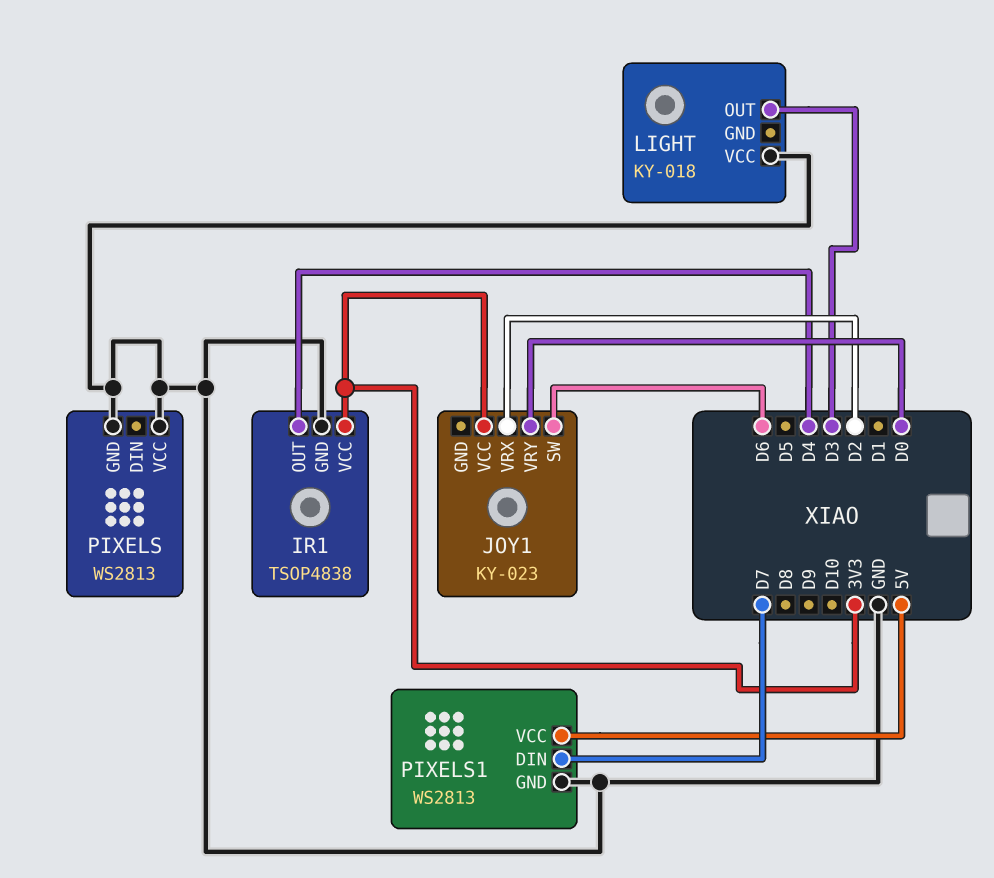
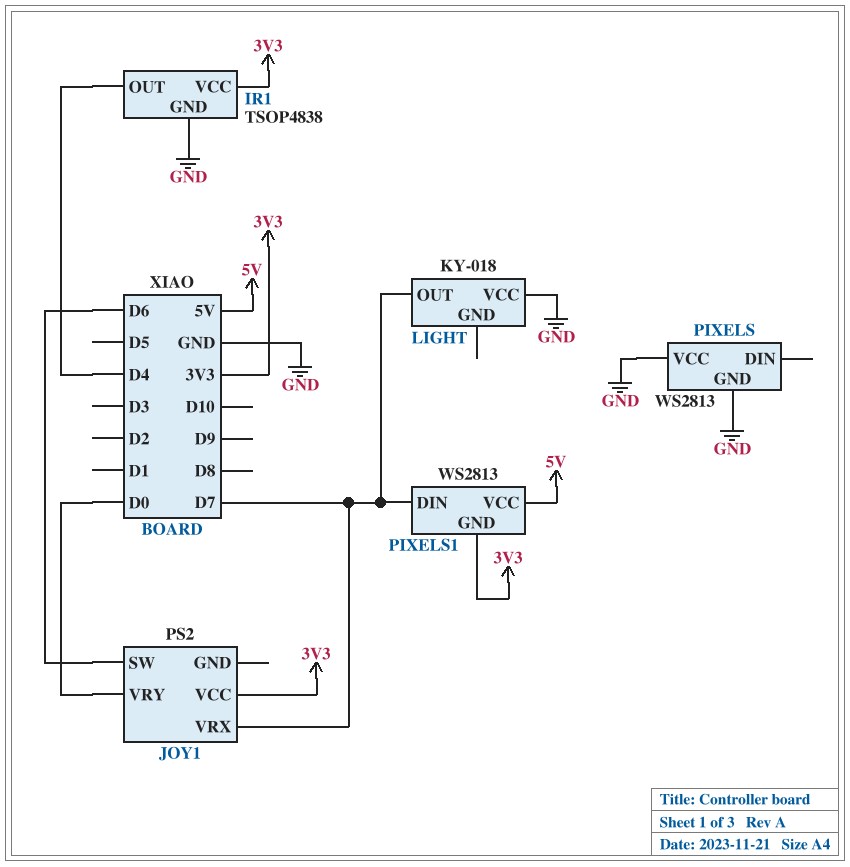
JOY1: KY-023 -> PS2
JOY1 pin VRX: D2 -> D7
LIGHT pin OUT: D3 -> D7
PIXELS1 pin GND: GND -> 3V3

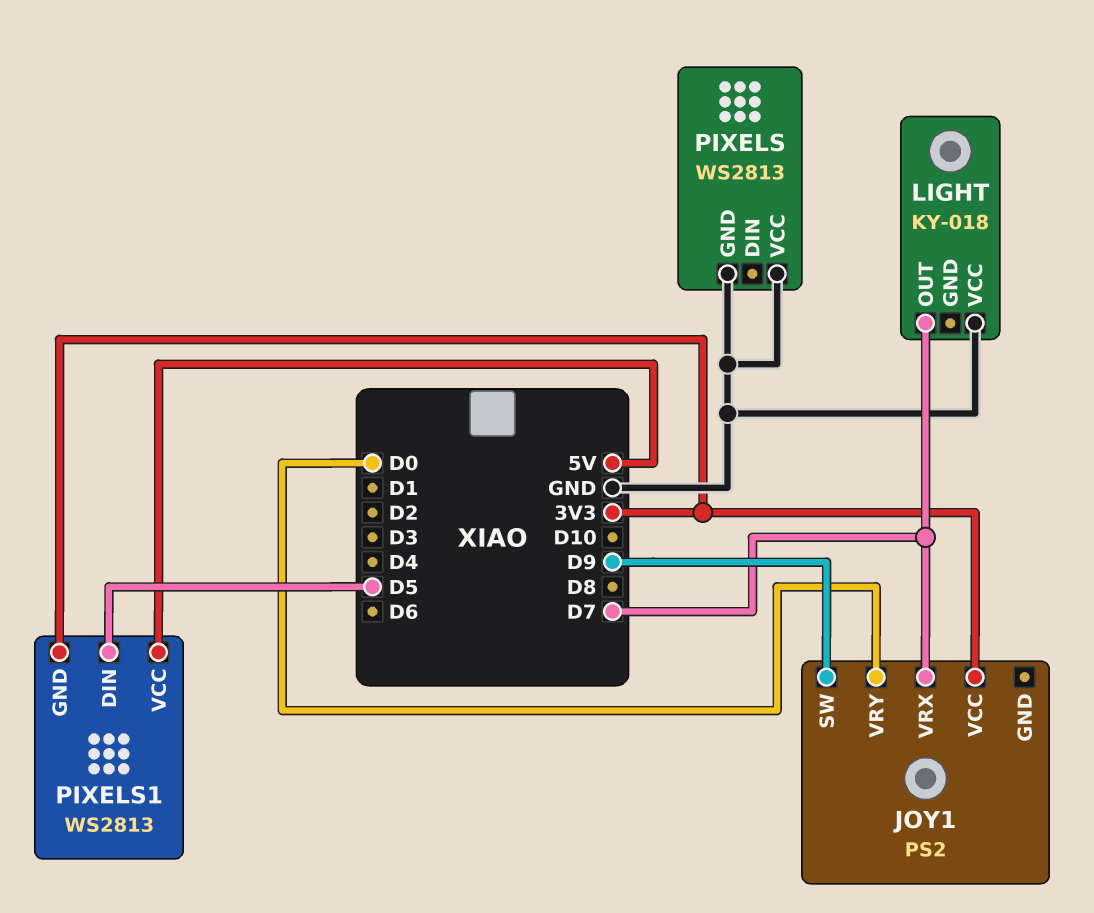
IR1: TSOP4838 -> none
IR1 pin GND: GND -> none
IR1 pin OUT: D4 -> none
IR1 pin VCC: 3V3 -> none
JOY1 pin SW: D6 -> D9
PIXELS1 pin DIN: D7 -> D5

